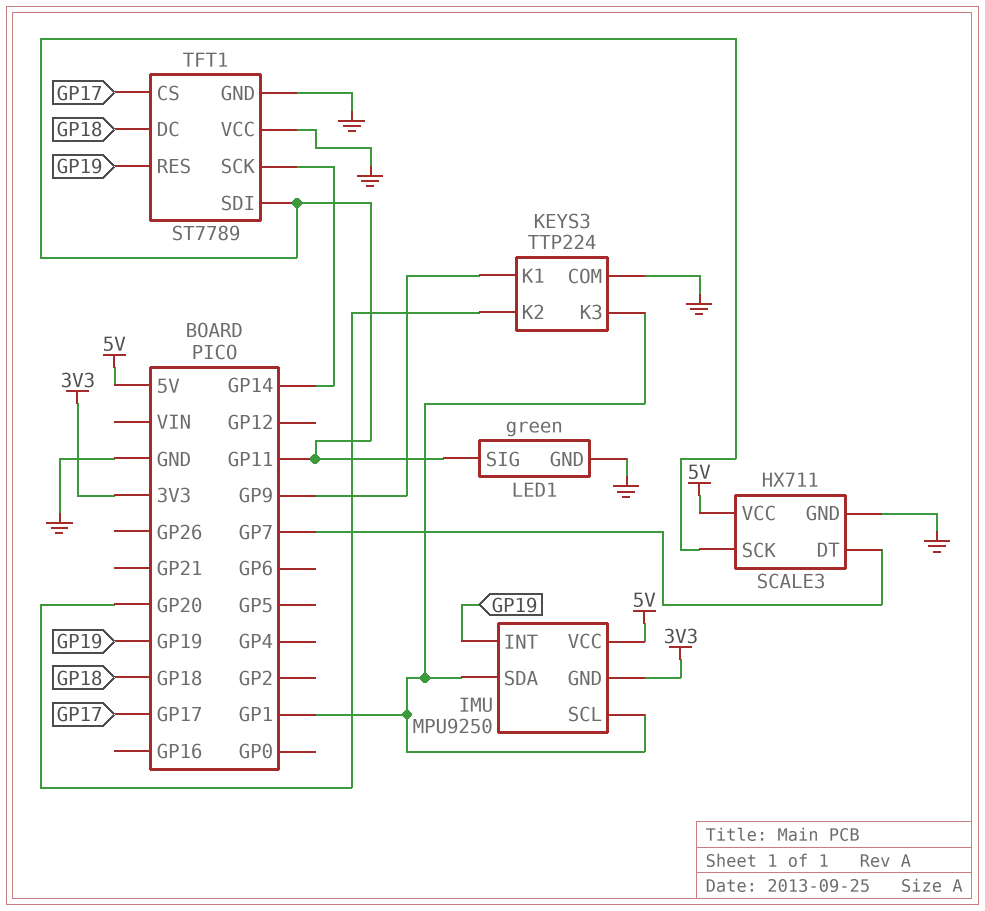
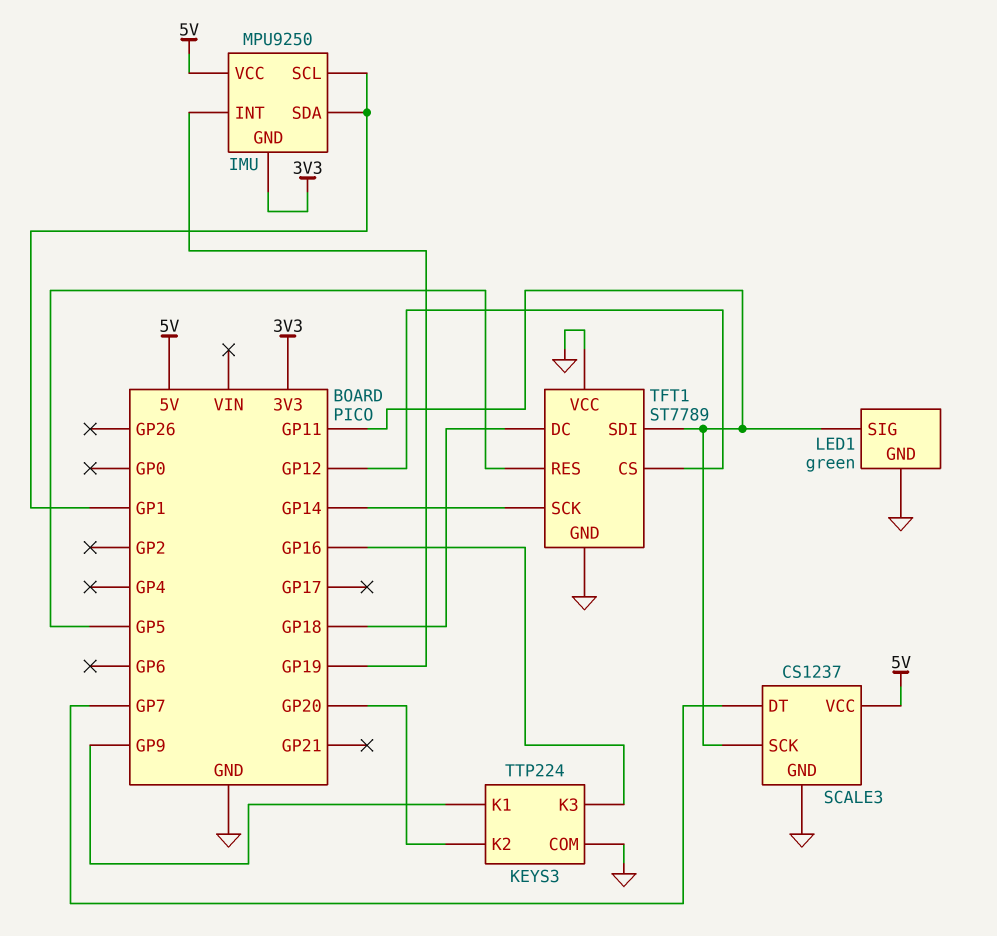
KEYS3 pin K3: GP1 -> GP16
SCALE3: HX711 -> CS1237
TFT1 pin CS: GP17 -> GP12
TFT1 pin RES: GP19 -> GP5

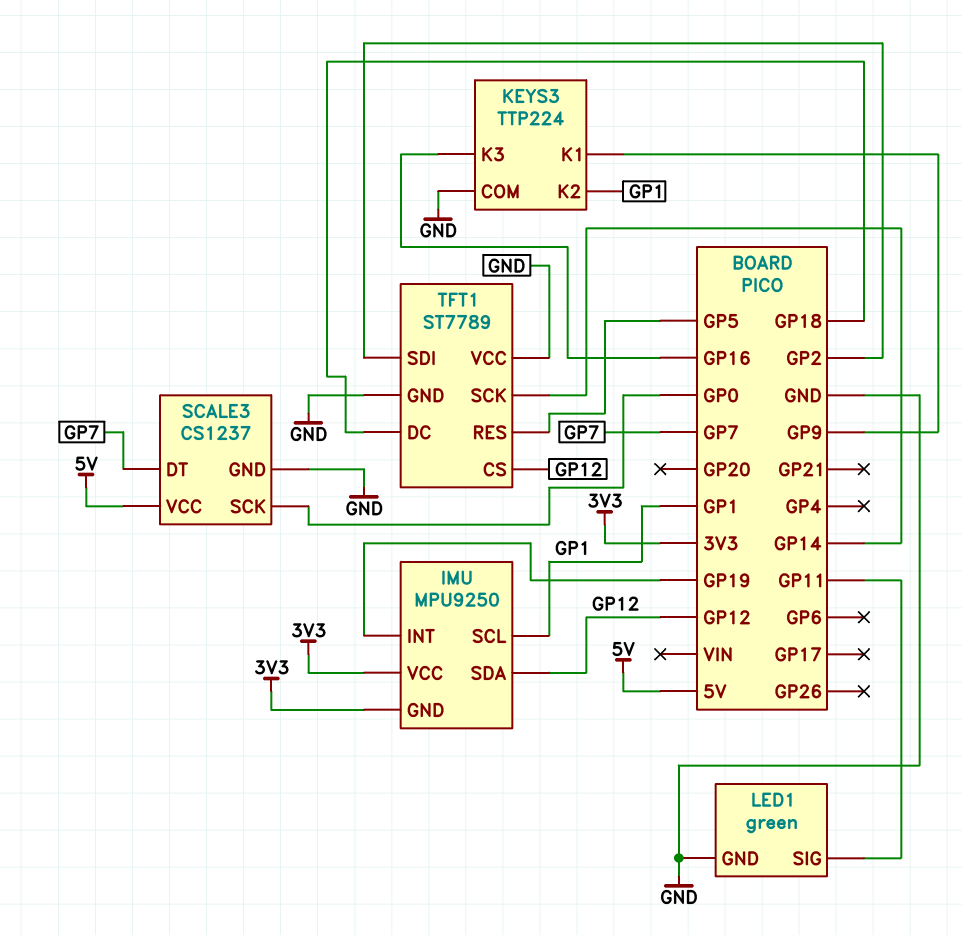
IMU pin SDA: GP1 -> GP12
IMU pin VCC: 5V -> 3V3
KEYS3 pin K2: GP20 -> GP1
SCALE3 pin SCK: GP11 -> GP0
TFT1 pin SDI: GP11 -> GP2

